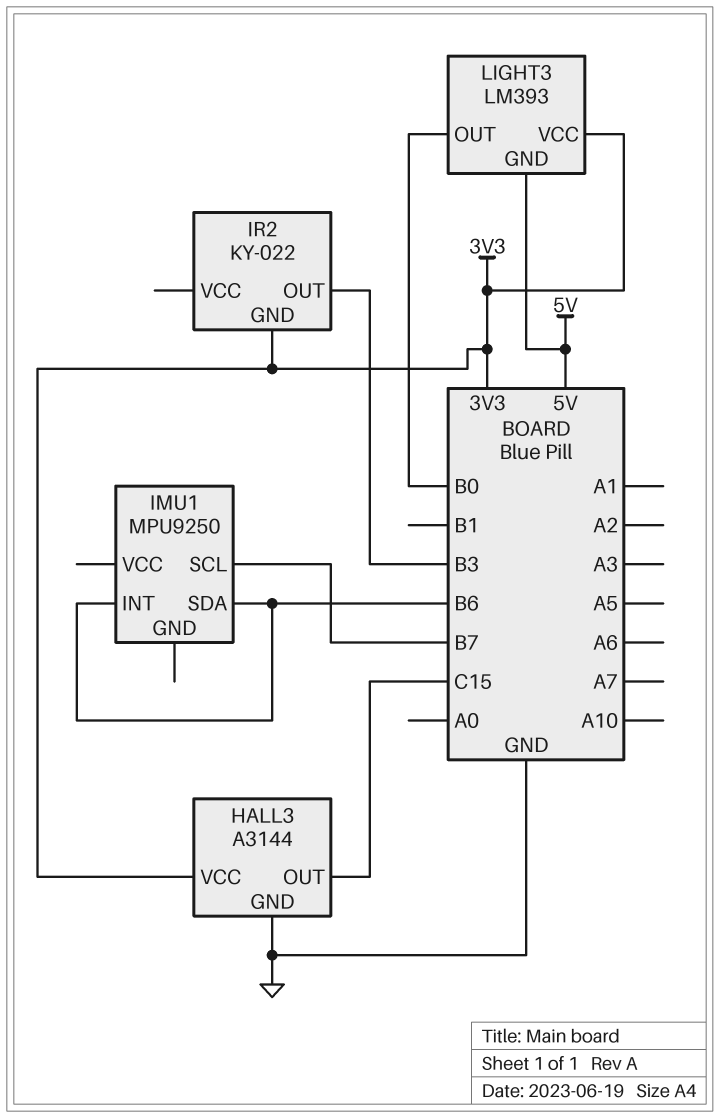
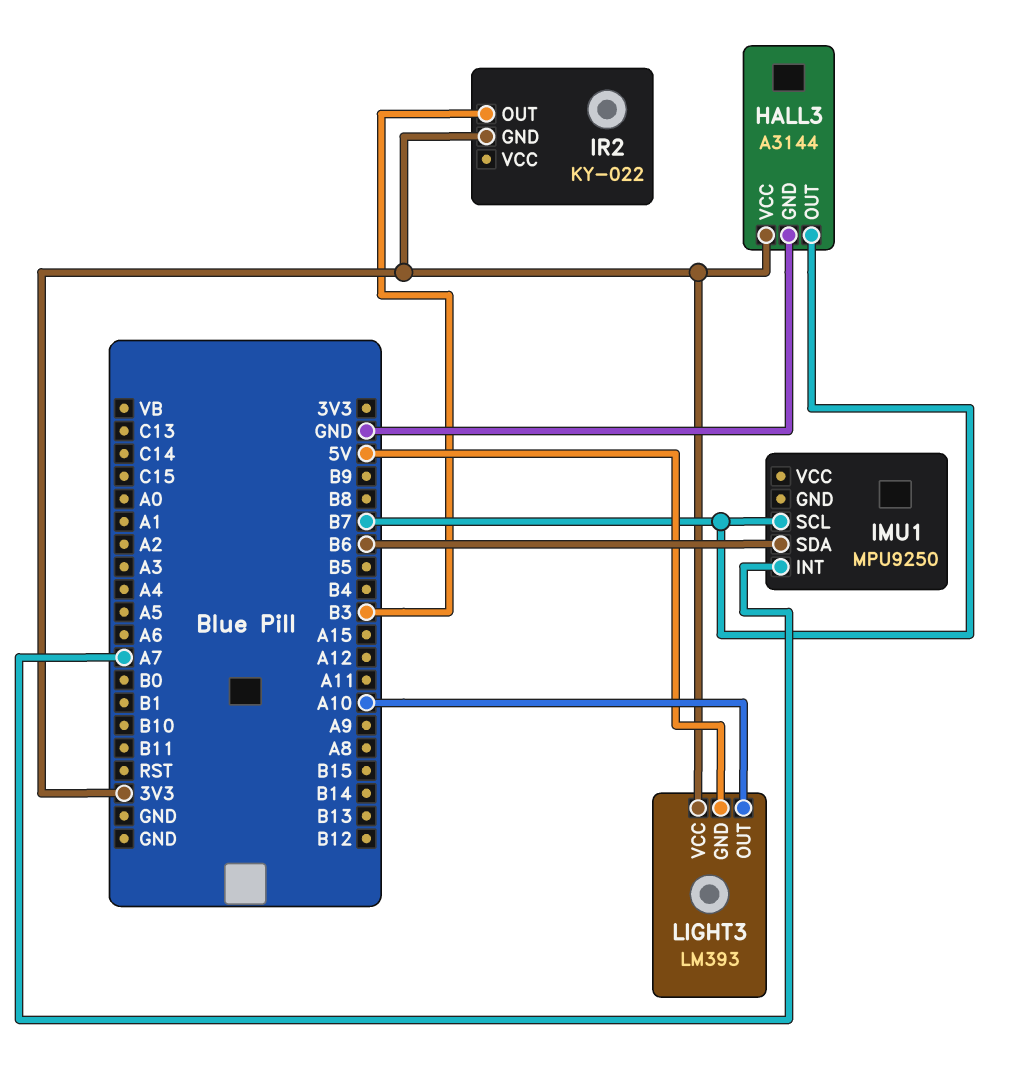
HALL3 pin OUT: C15 -> B7
IMU1 pin INT: B6 -> A7
LIGHT3 pin OUT: B0 -> A10

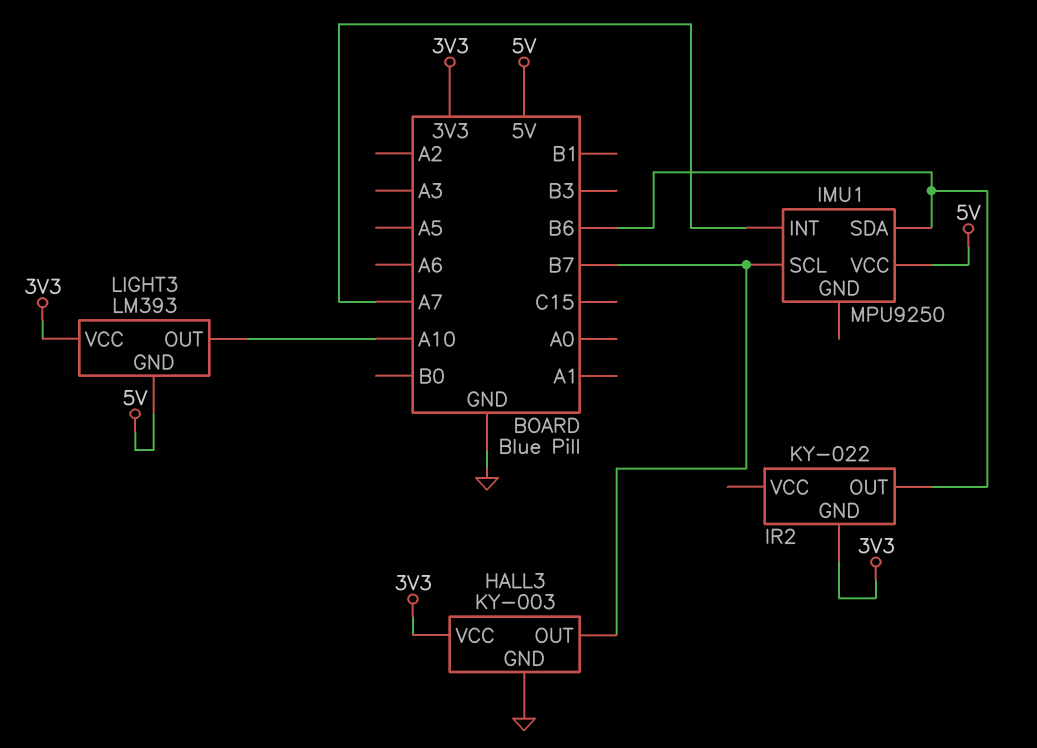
HALL3: A3144 -> KY-003
IMU1 pin VCC: none -> 5V
IR2 pin OUT: B3 -> B6

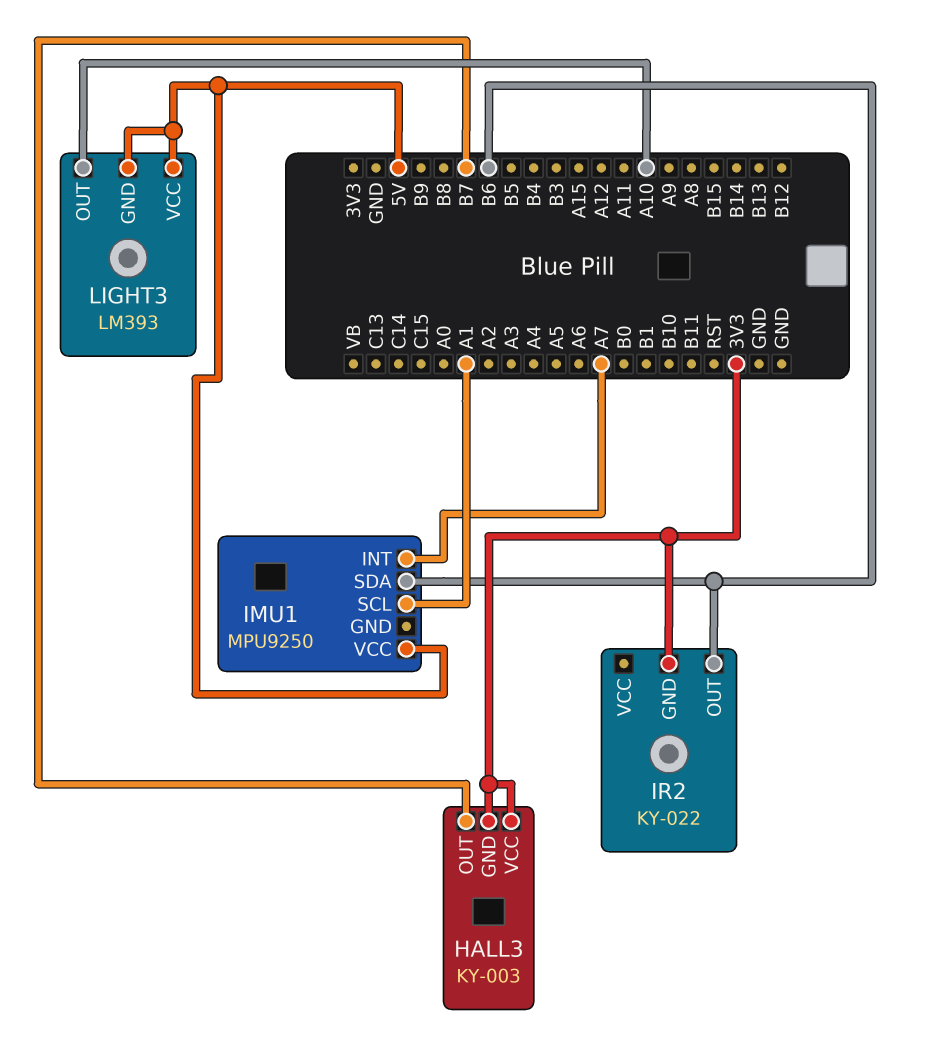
HALL3 pin GND: GND -> 3V3
IMU1 pin SCL: B7 -> A1
LIGHT3 pin VCC: 3V3 -> 5V

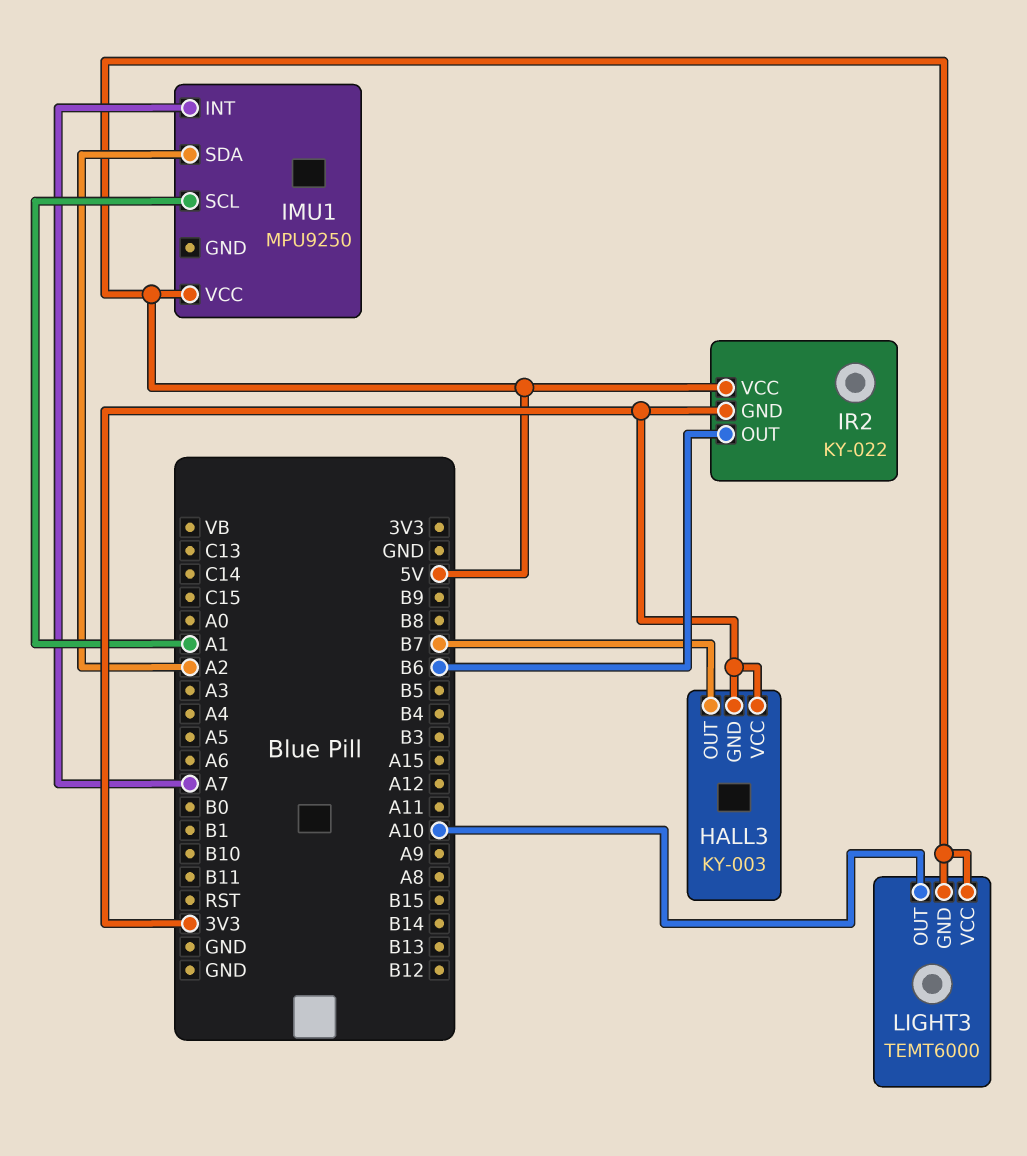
IMU1 pin SDA: B6 -> A2
IR2 pin VCC: none -> 5V
LIGHT3: LM393 -> TEMT6000

